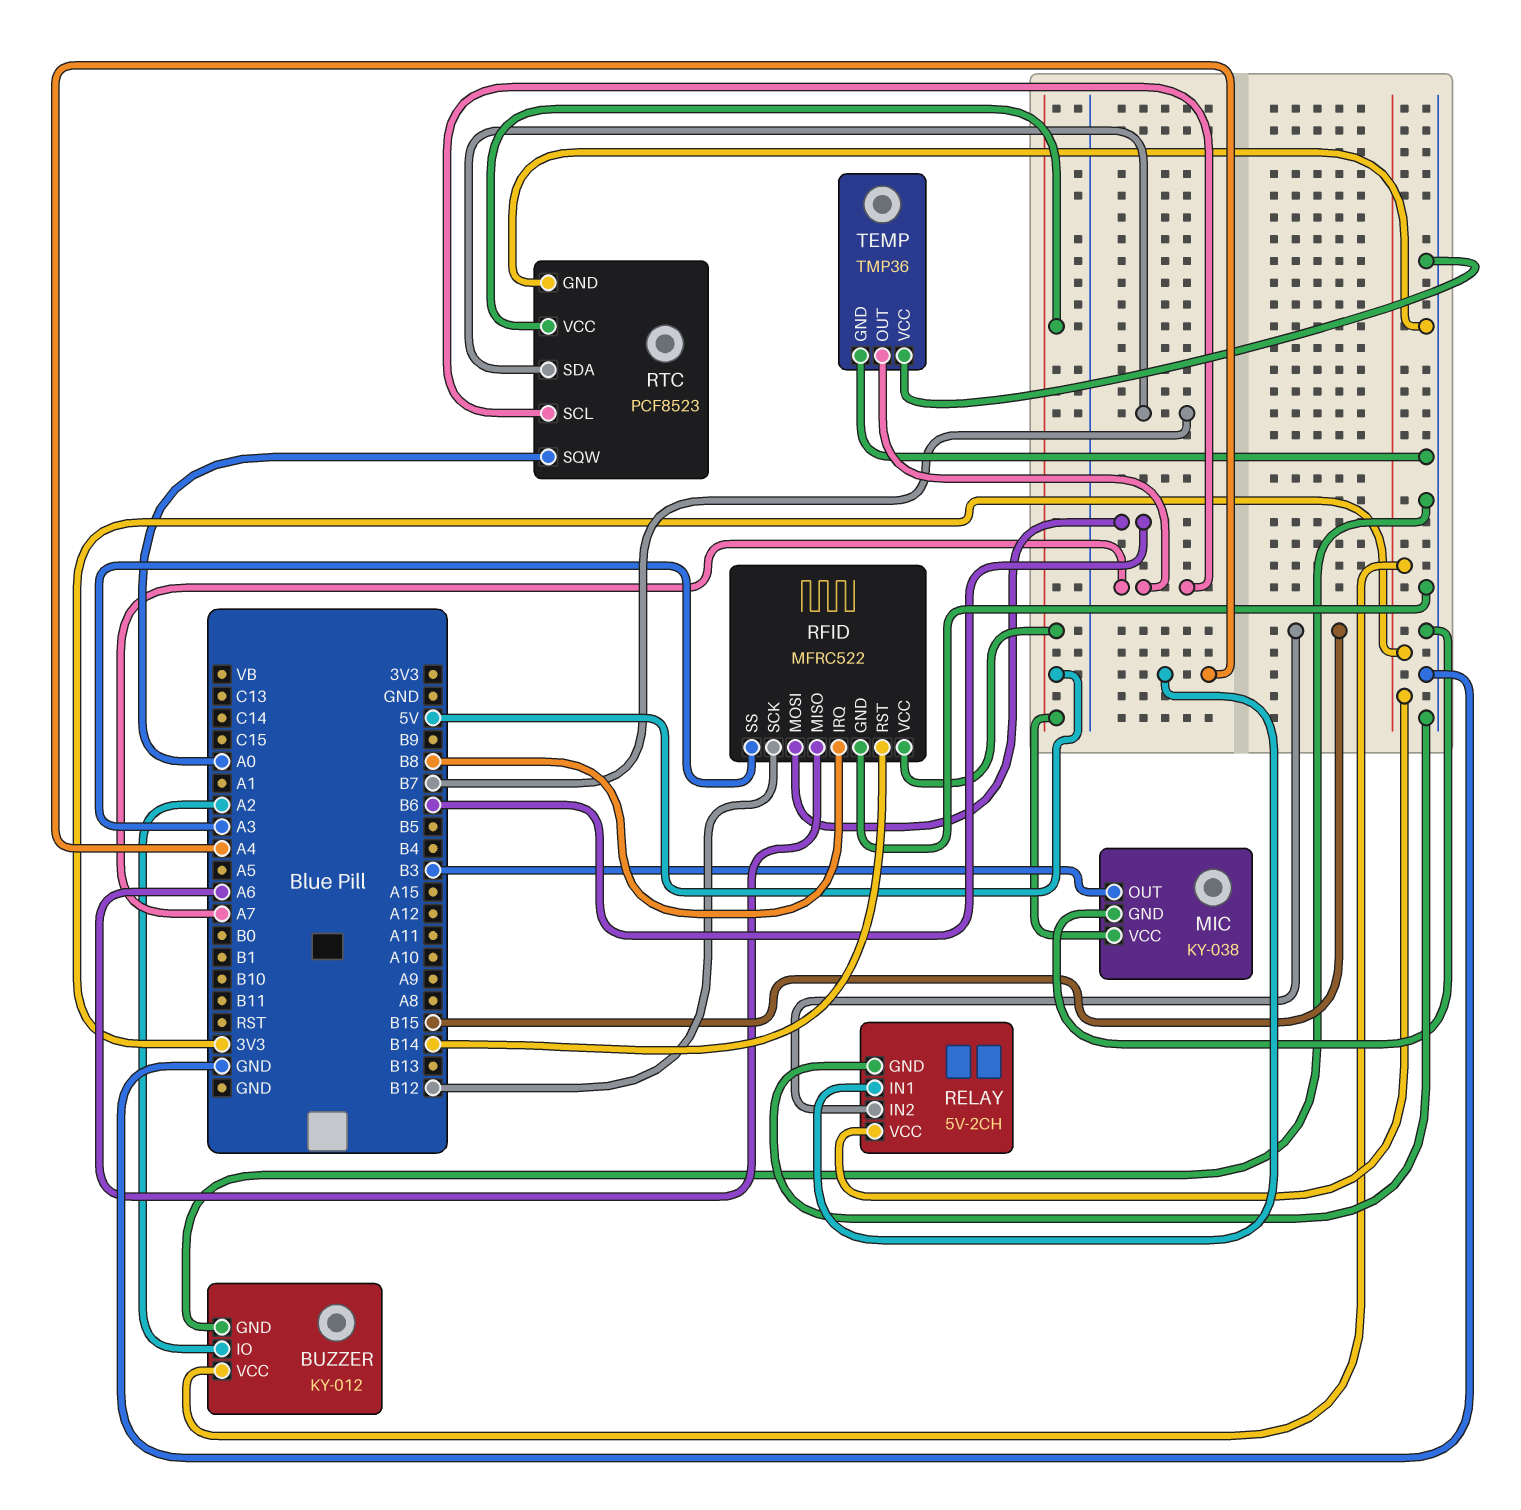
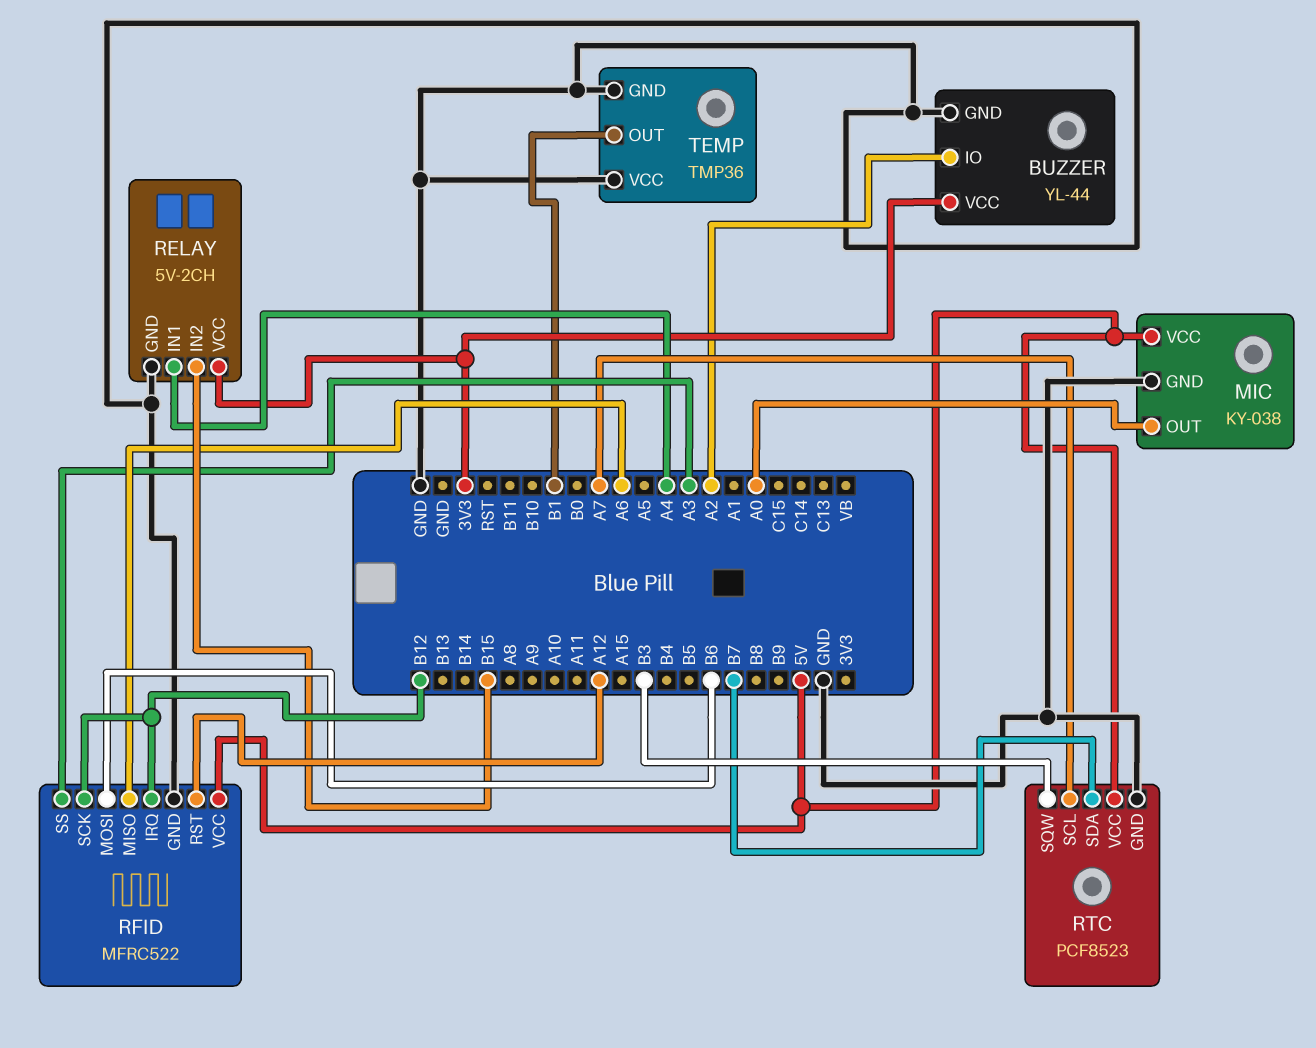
BUZZER: KY-012 -> YL-44
MIC pin OUT: B3 -> A0
RFID pin IRQ: B8 -> B12
RFID pin RST: B14 -> A12
RTC pin SQW: A0 -> B3
TEMP pin OUT: A7 -> B1

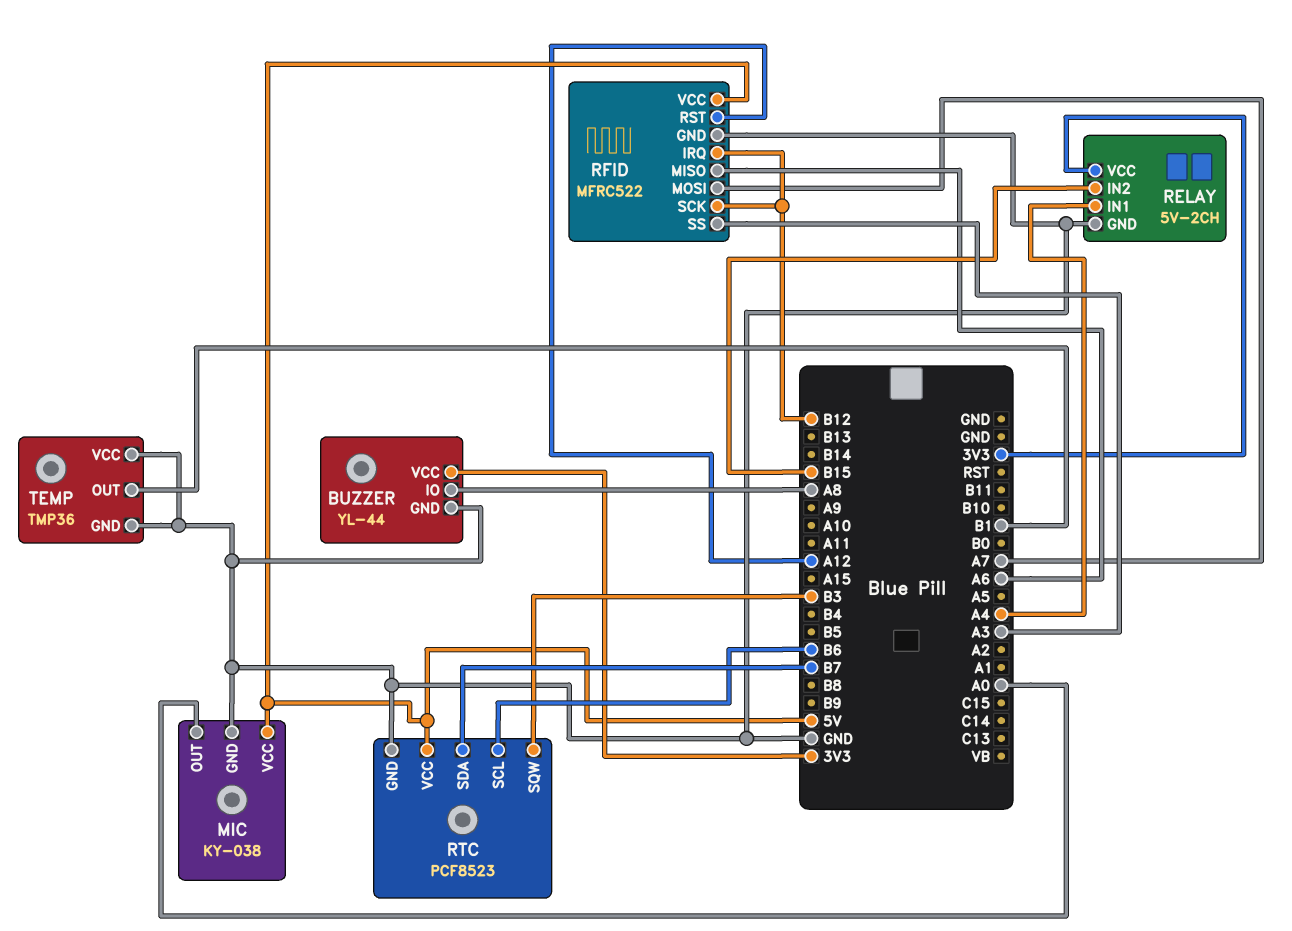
BUZZER pin IO: A2 -> A8
RFID pin MOSI: B6 -> A7
RTC pin SCL: A7 -> B6

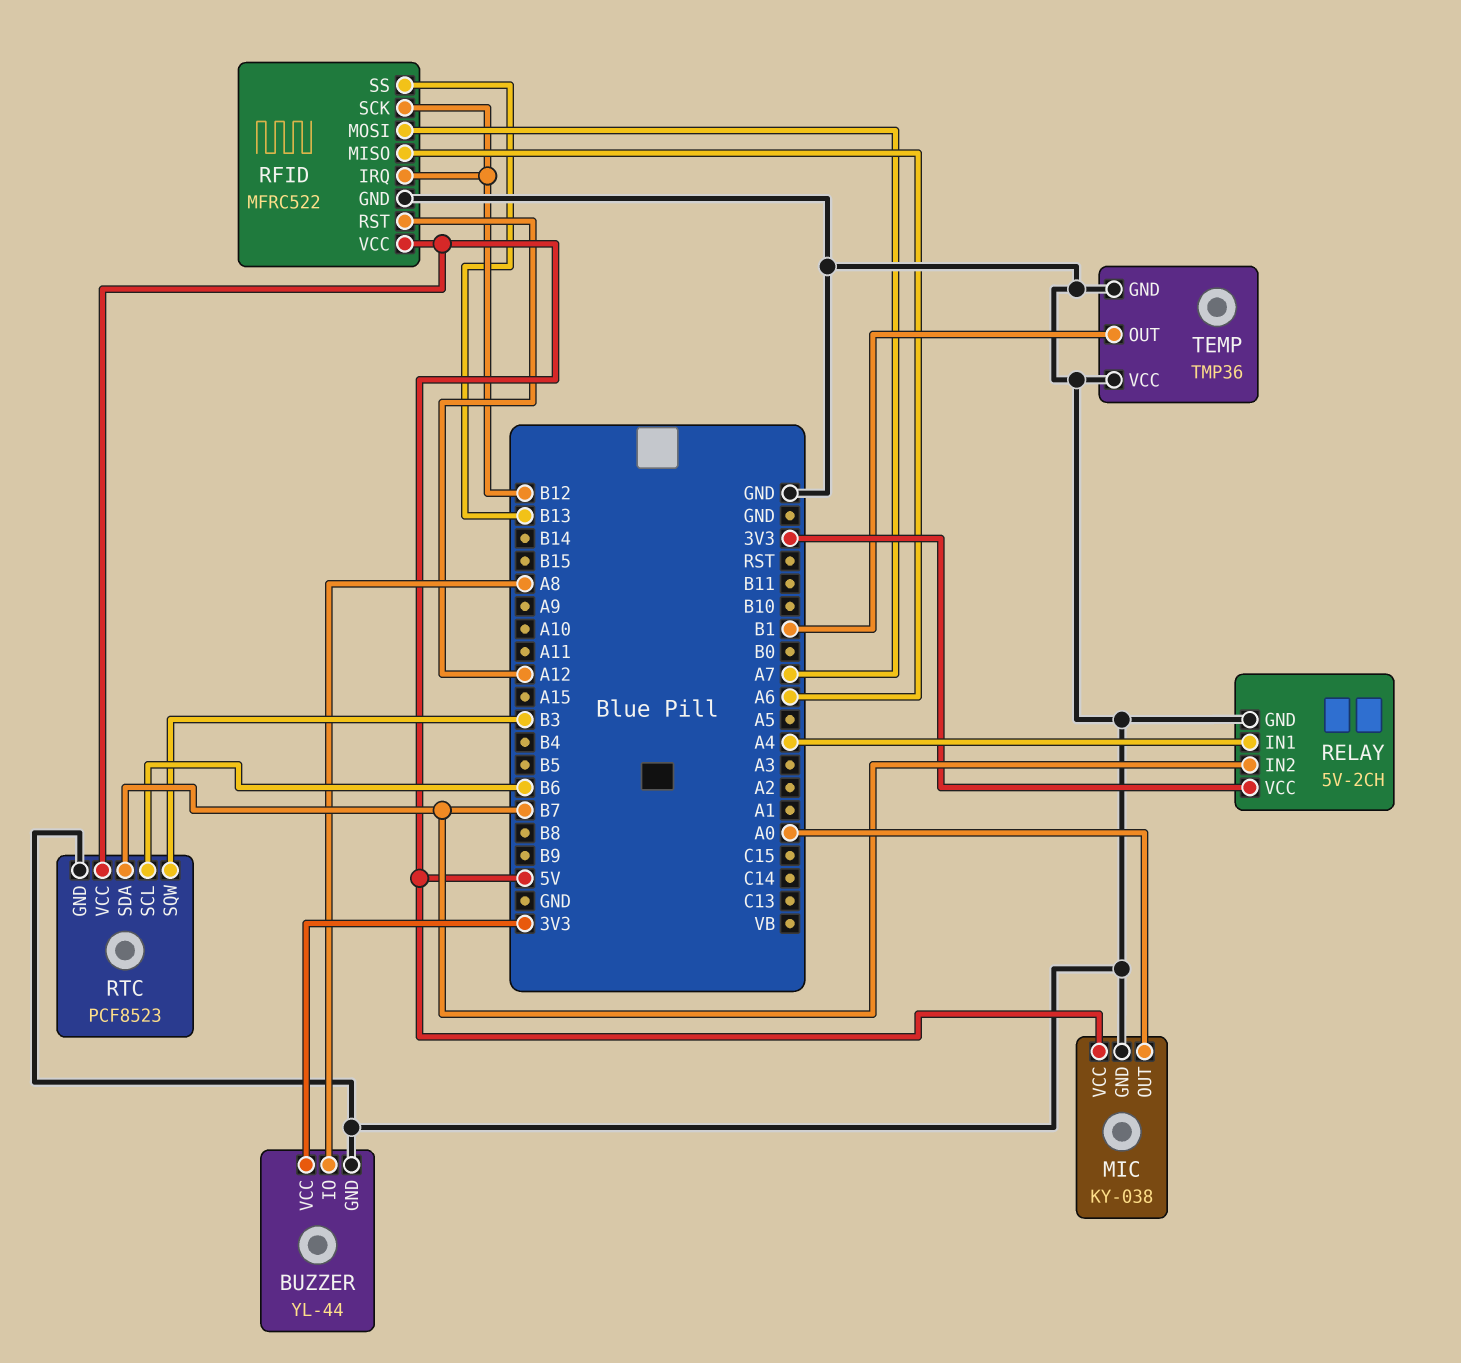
RELAY pin IN2: B15 -> B7
RFID pin SS: A3 -> B13

